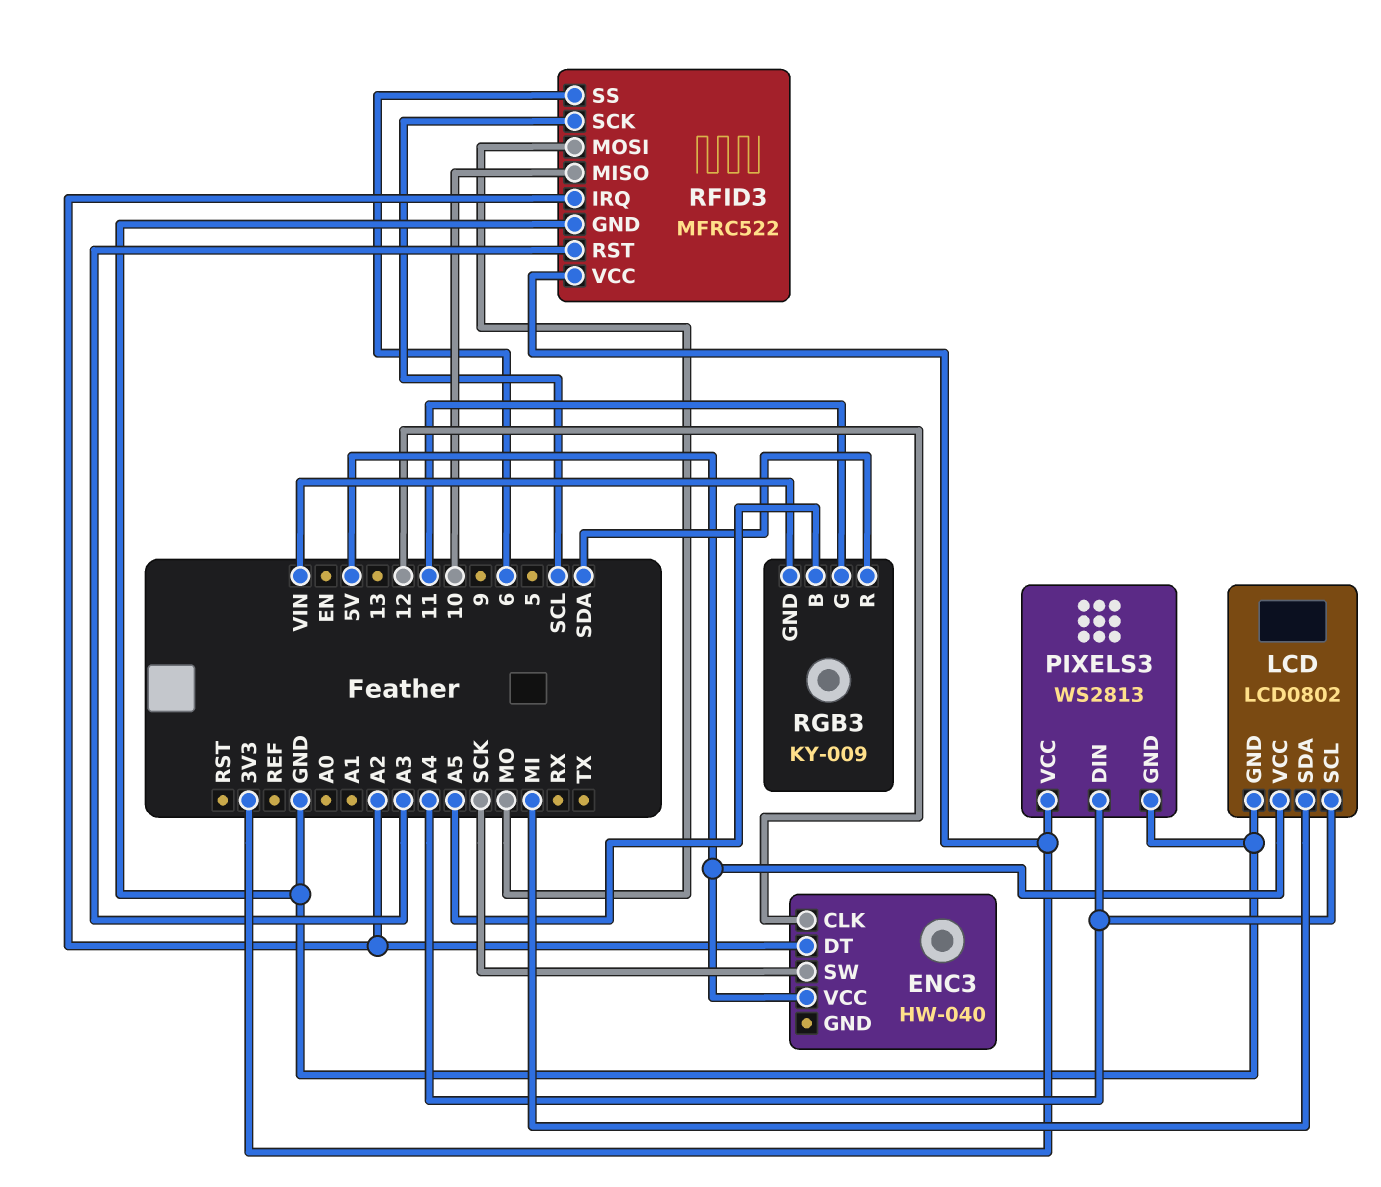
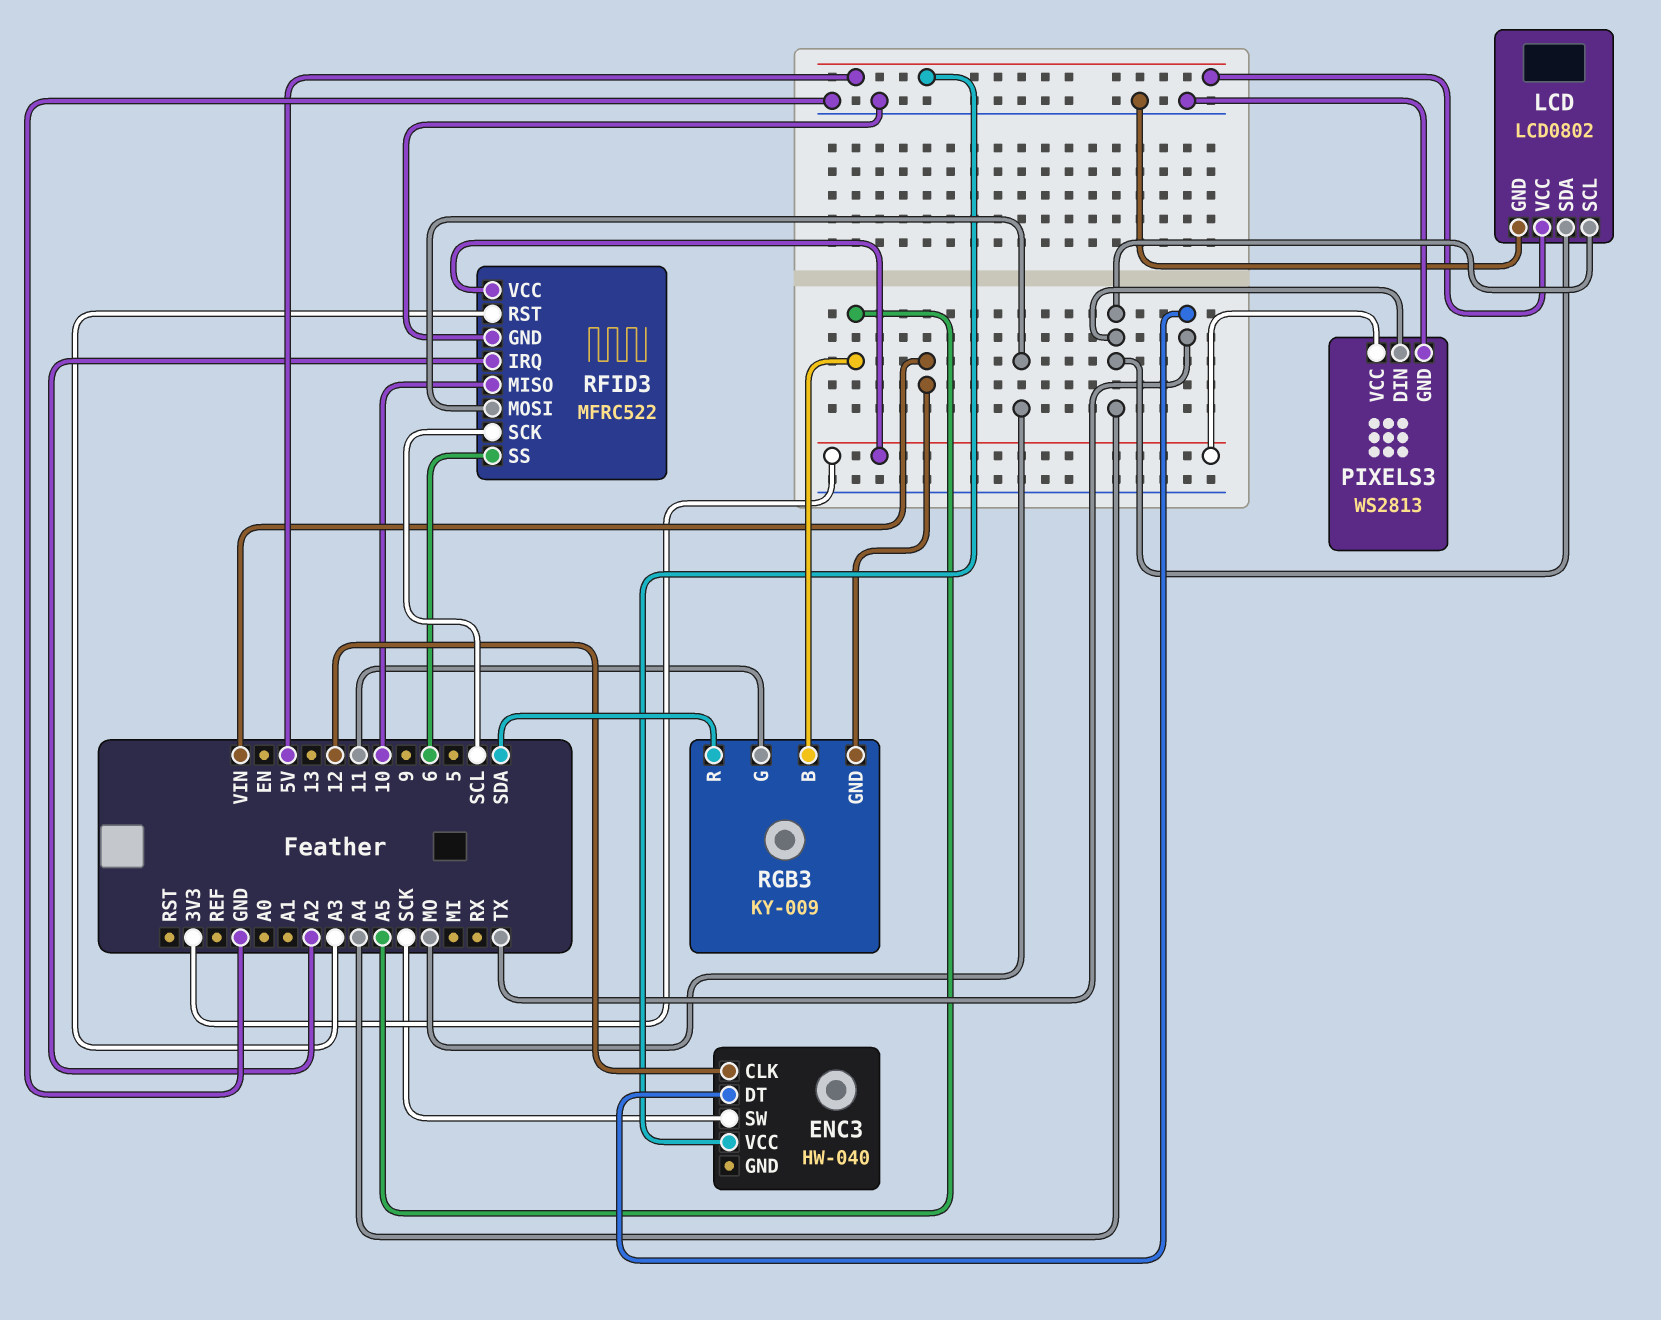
ENC3 pin DT: A2 -> TX
LCD pin SDA: MI -> A4

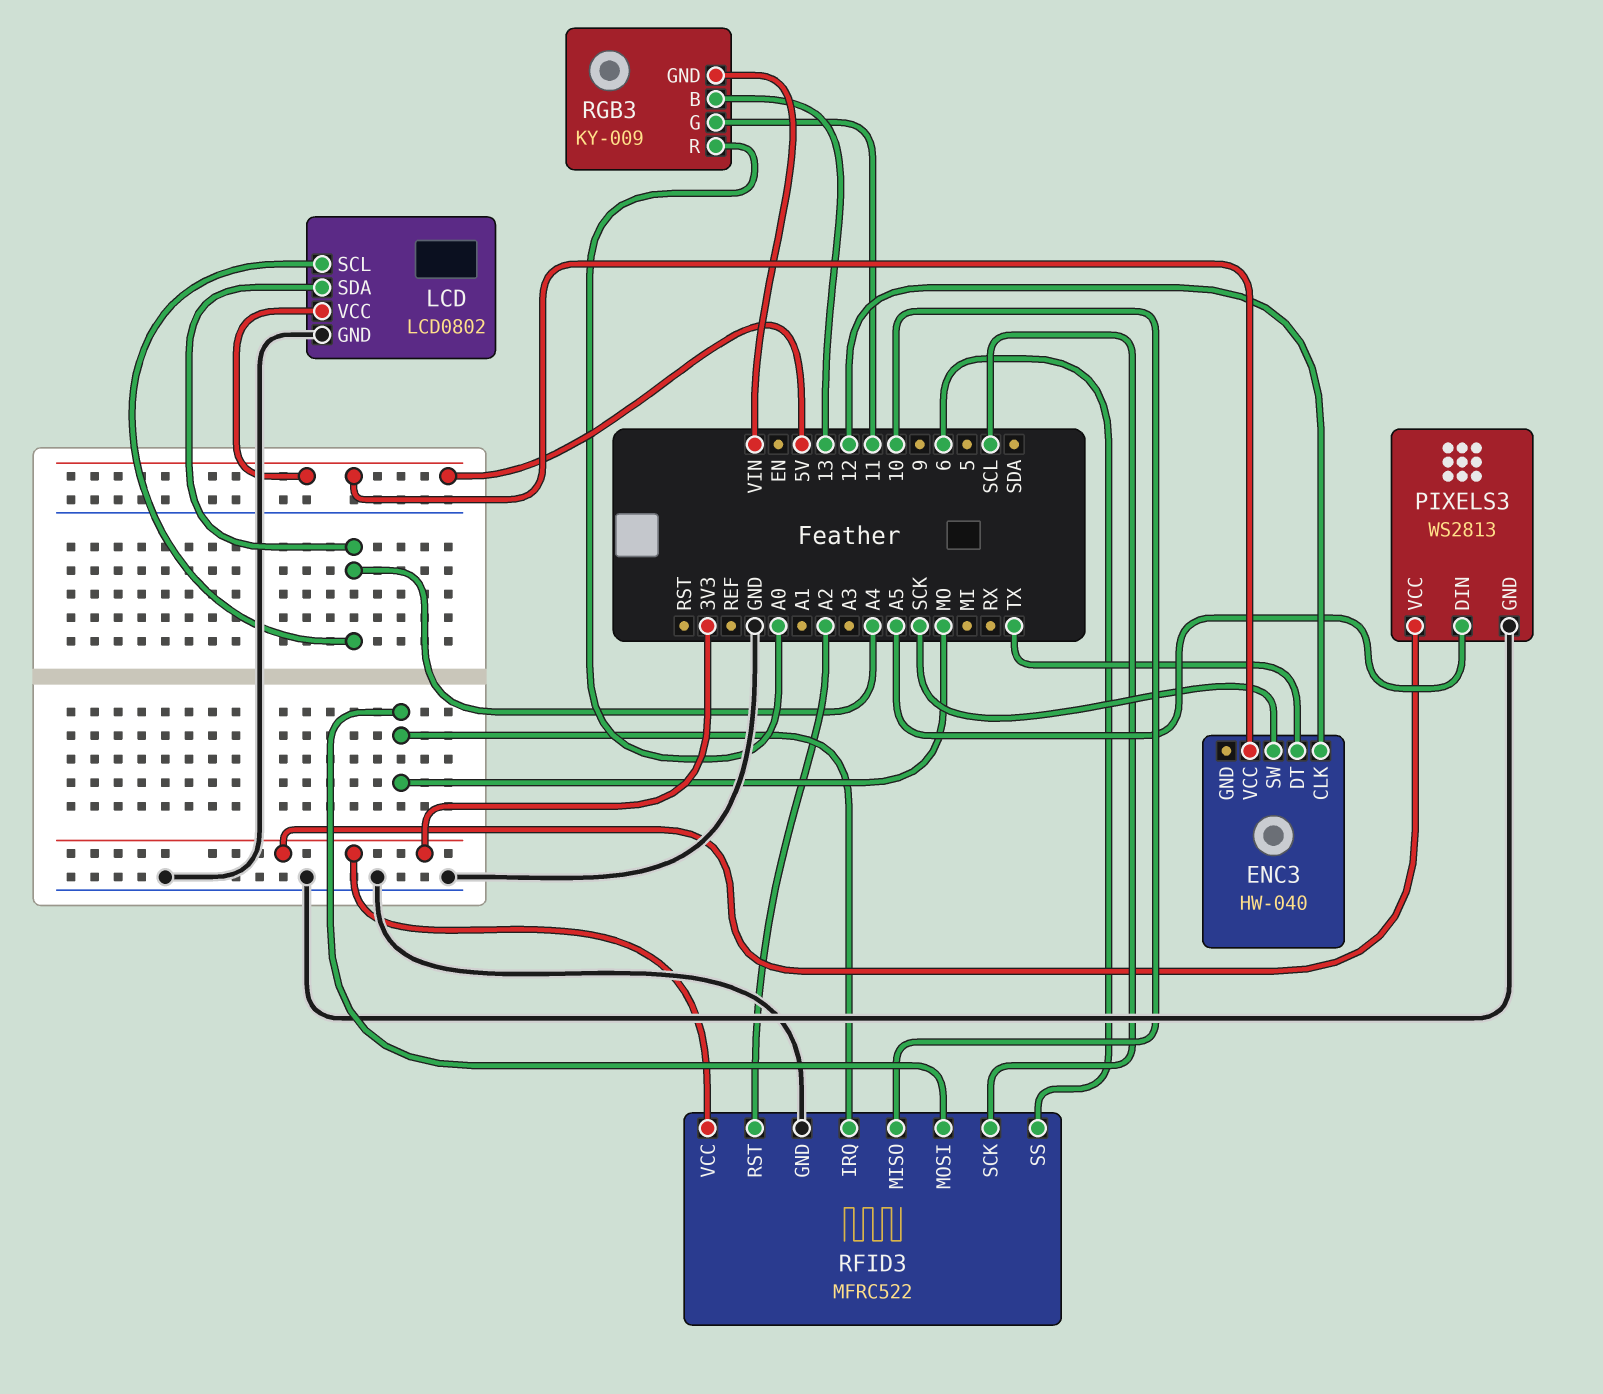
PIXELS3 pin DIN: A4 -> A5
RFID3 pin IRQ: A2 -> MO
RFID3 pin RST: A3 -> A2
RGB3 pin B: A5 -> 13
RGB3 pin R: SDA -> A0

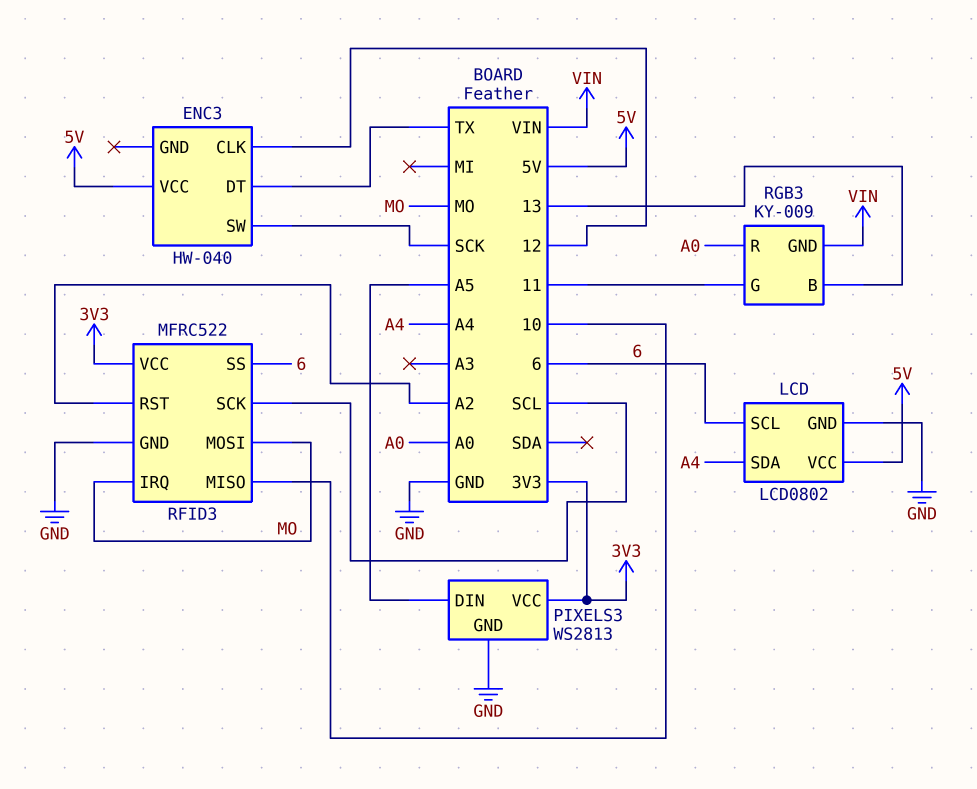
LCD pin SCL: A4 -> 6

